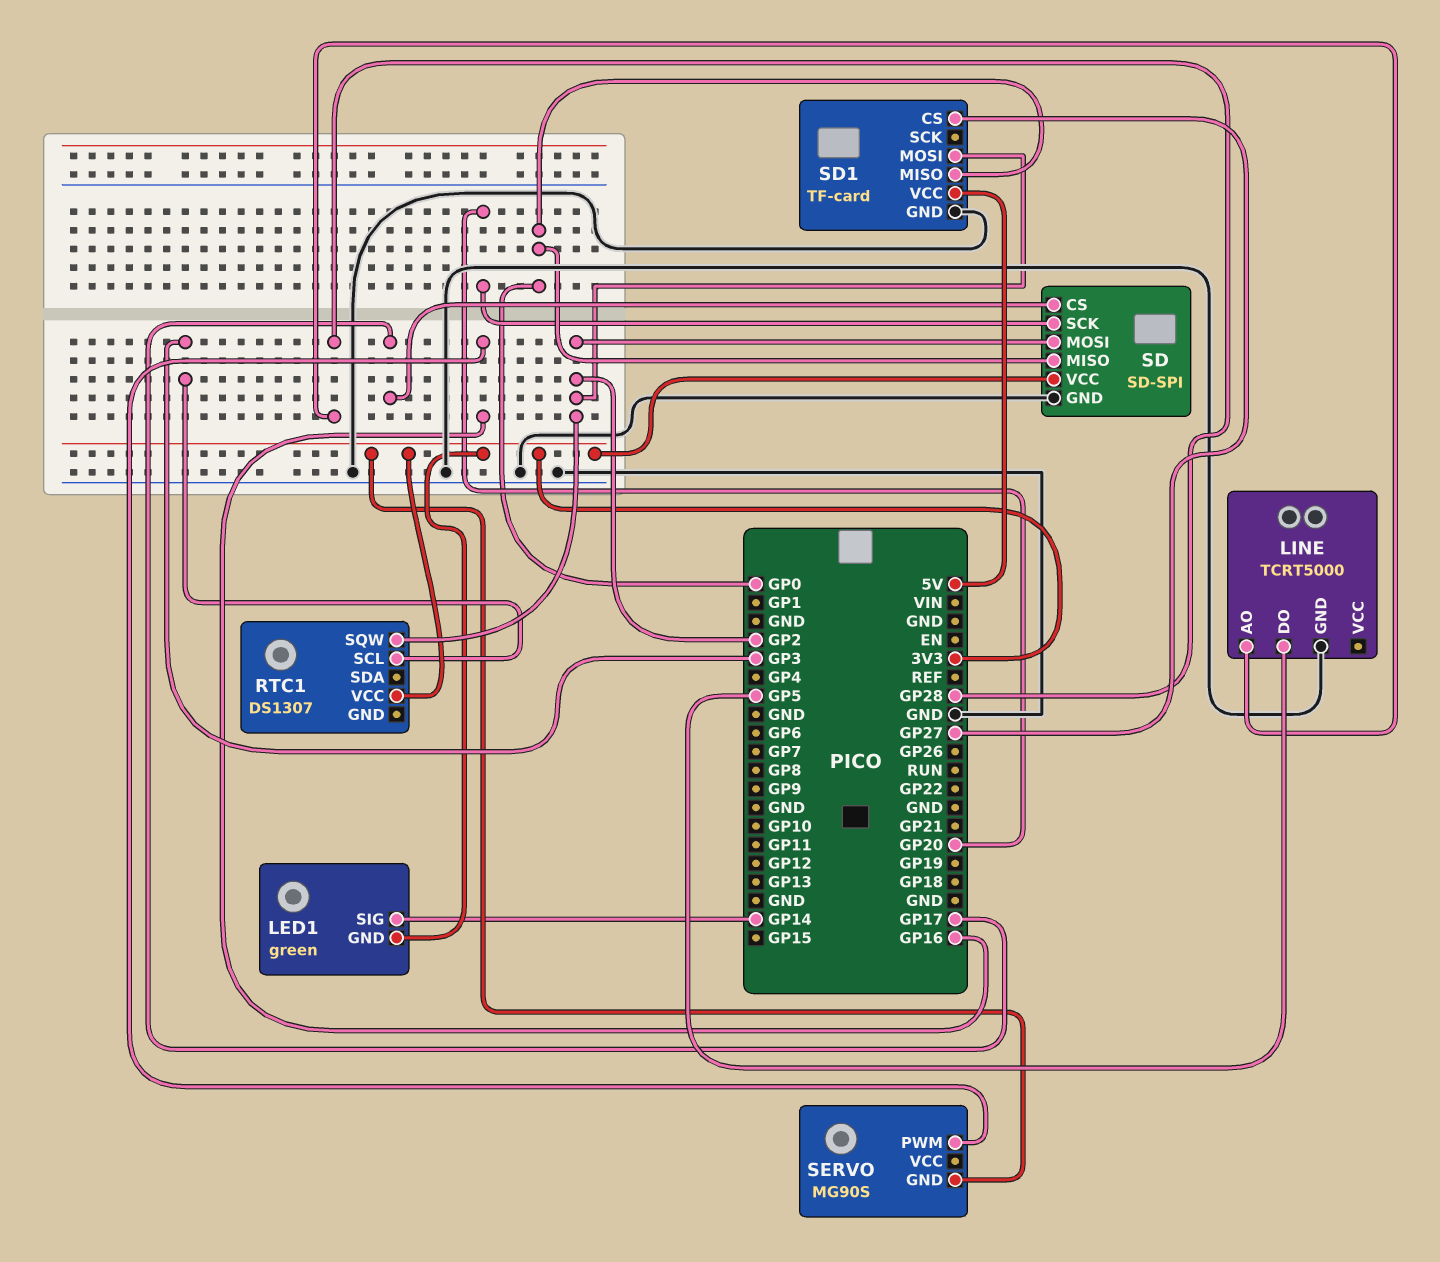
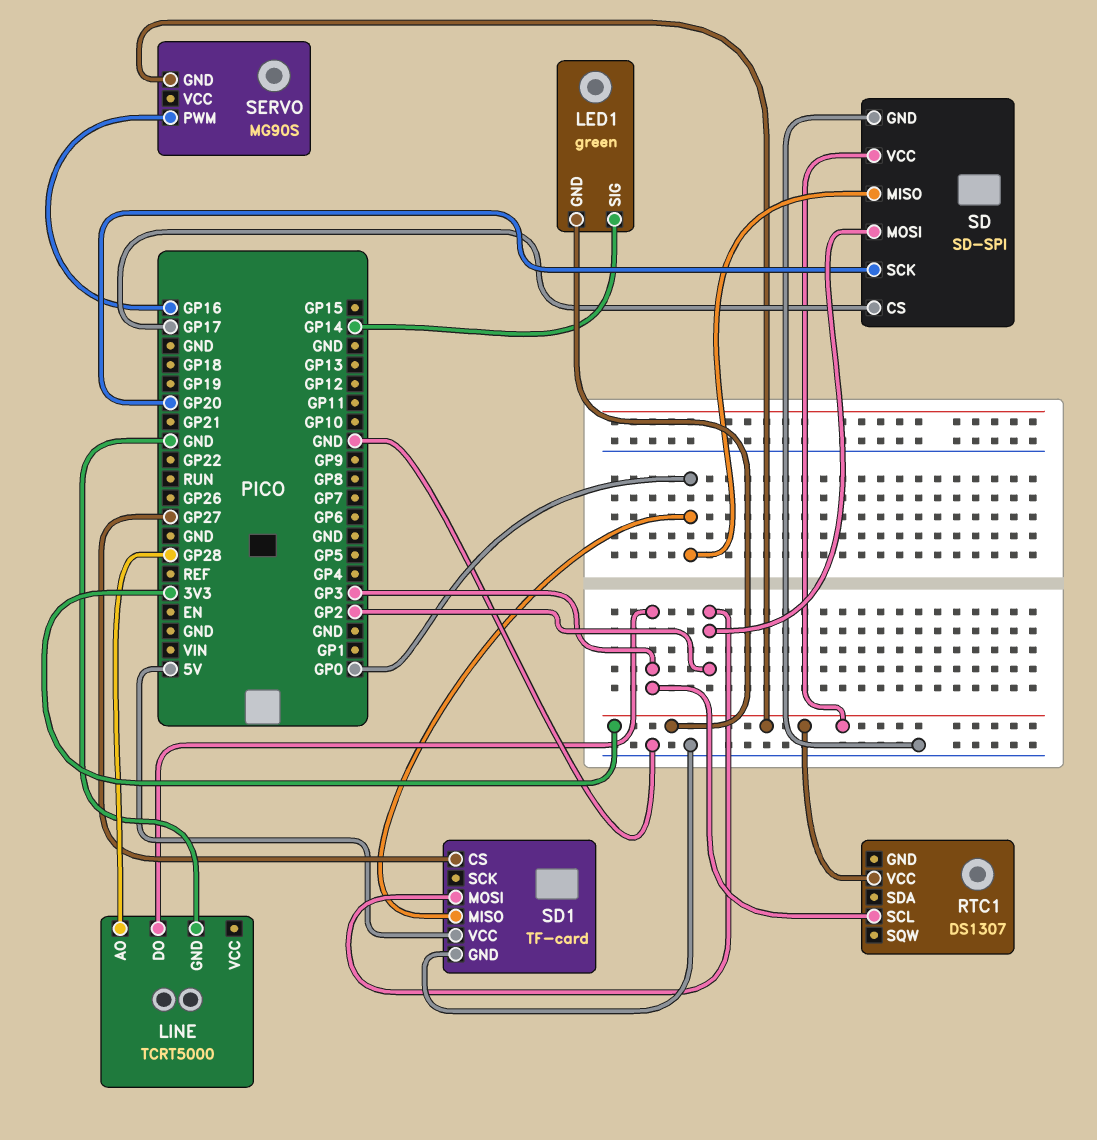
LINE pin DO: GP5 -> GP3
RTC1 pin SQW: GP2 -> none

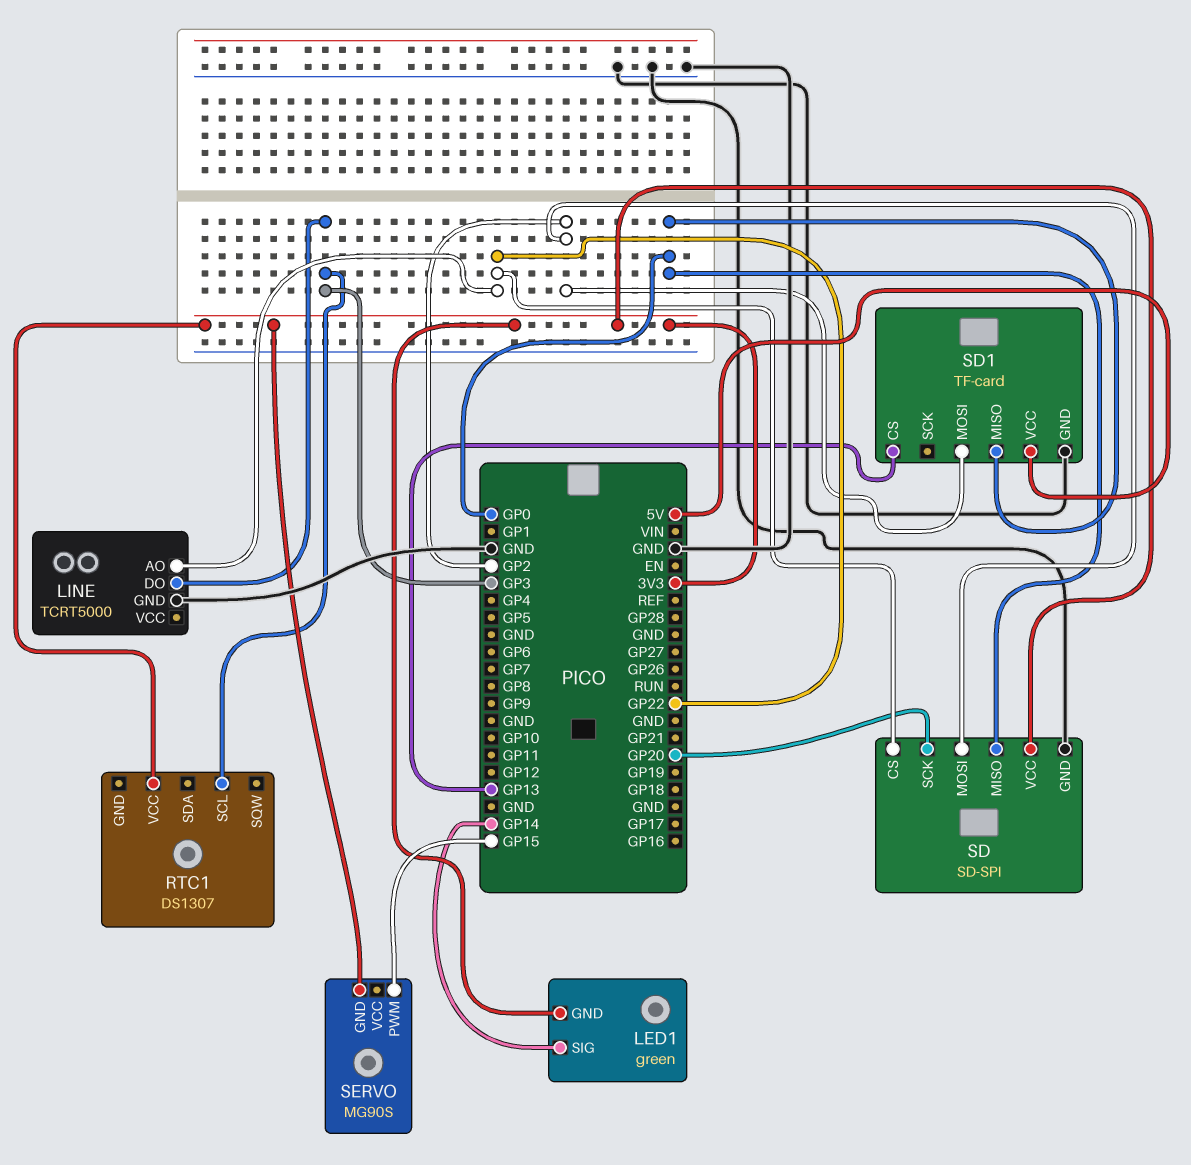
LINE pin AO: GP28 -> GP22
SD pin CS: GP17 -> GP22
SD1 pin CS: GP27 -> GP13
SERVO pin PWM: GP16 -> GP15

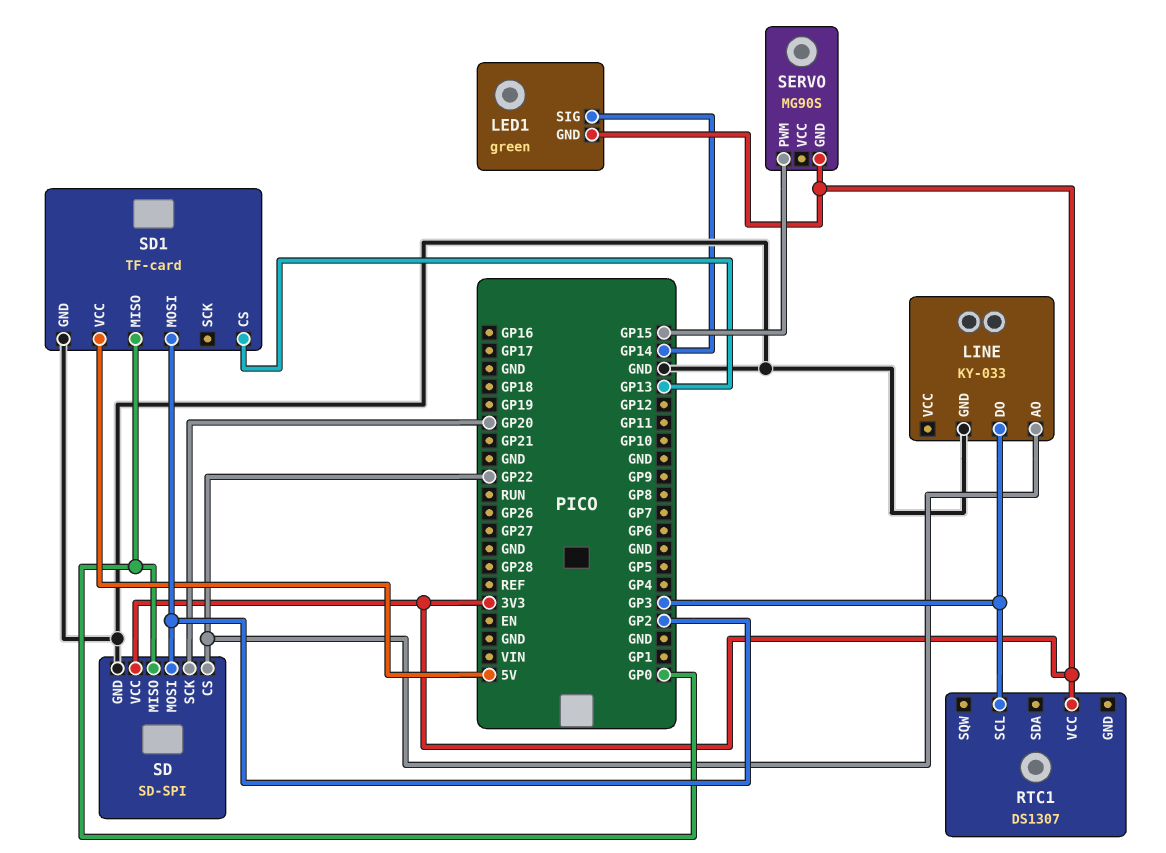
LINE: TCRT5000 -> KY-033

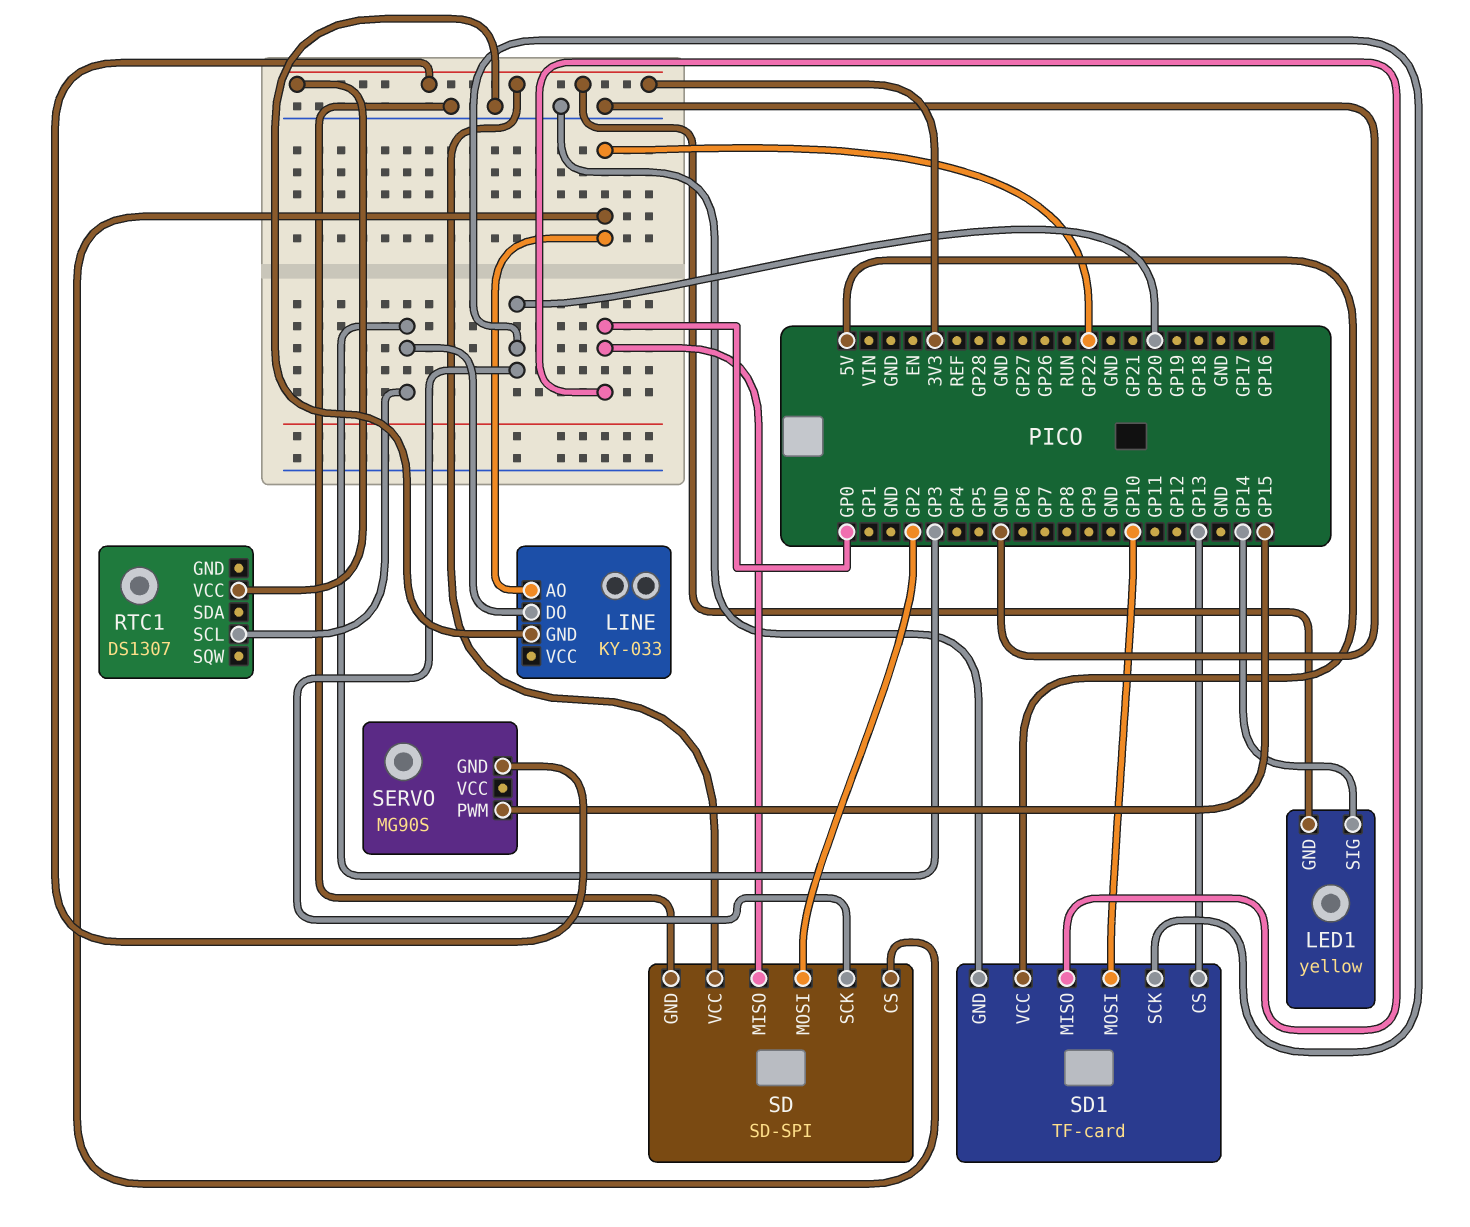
LED1: green -> yellow
SD1 pin MOSI: GP2 -> GP10
SD1 pin SCK: none -> GP20

